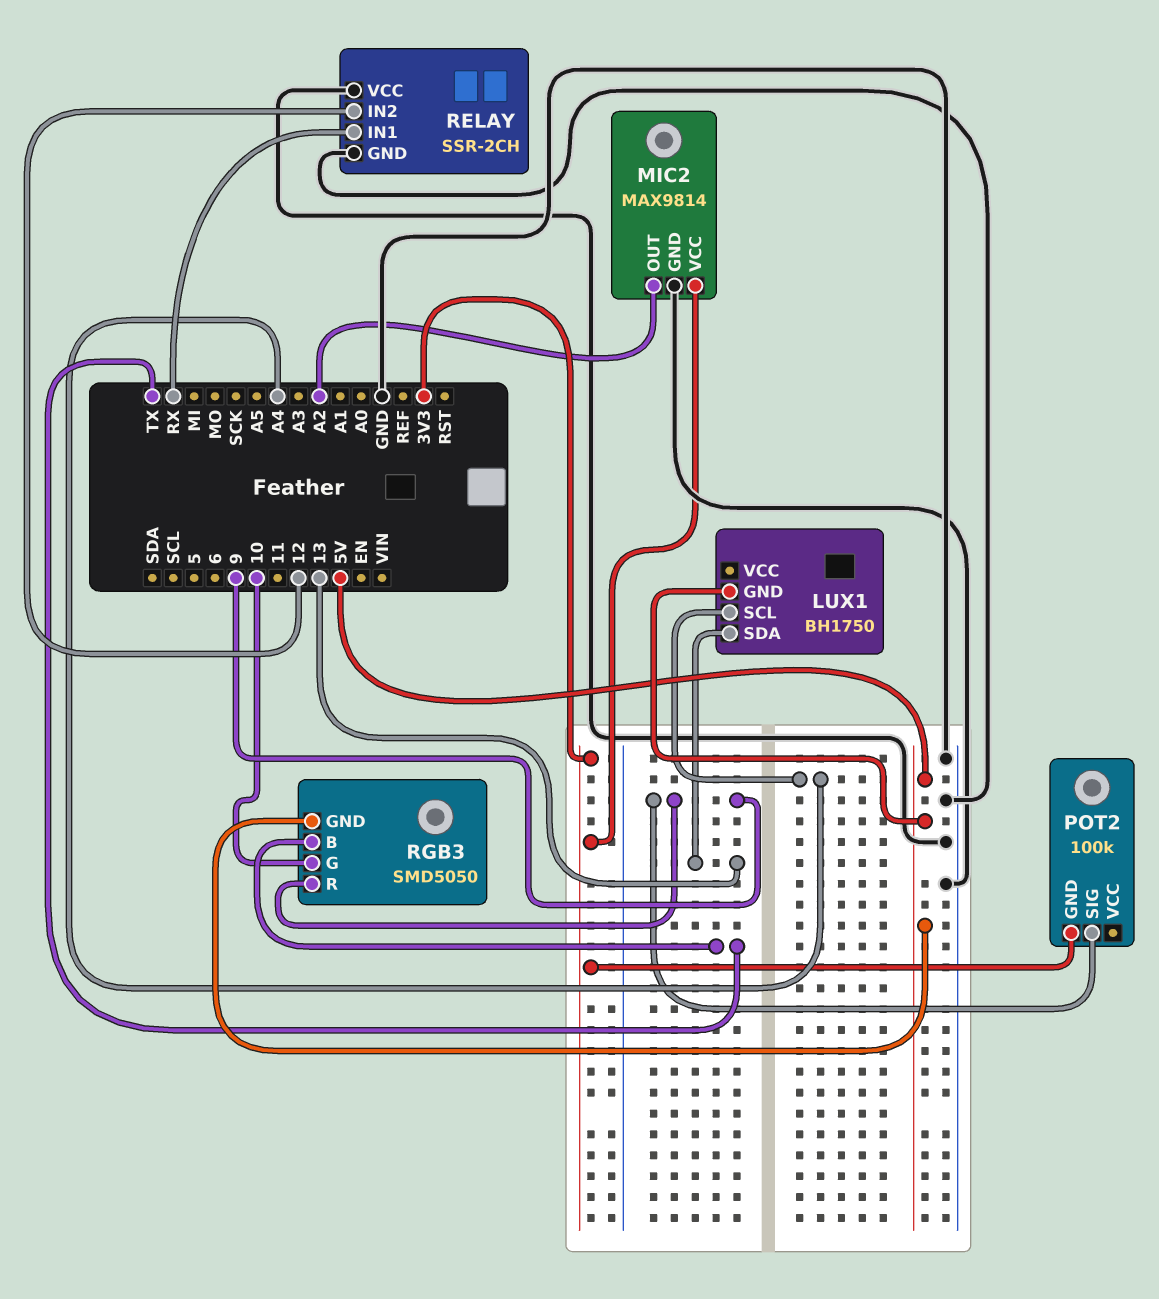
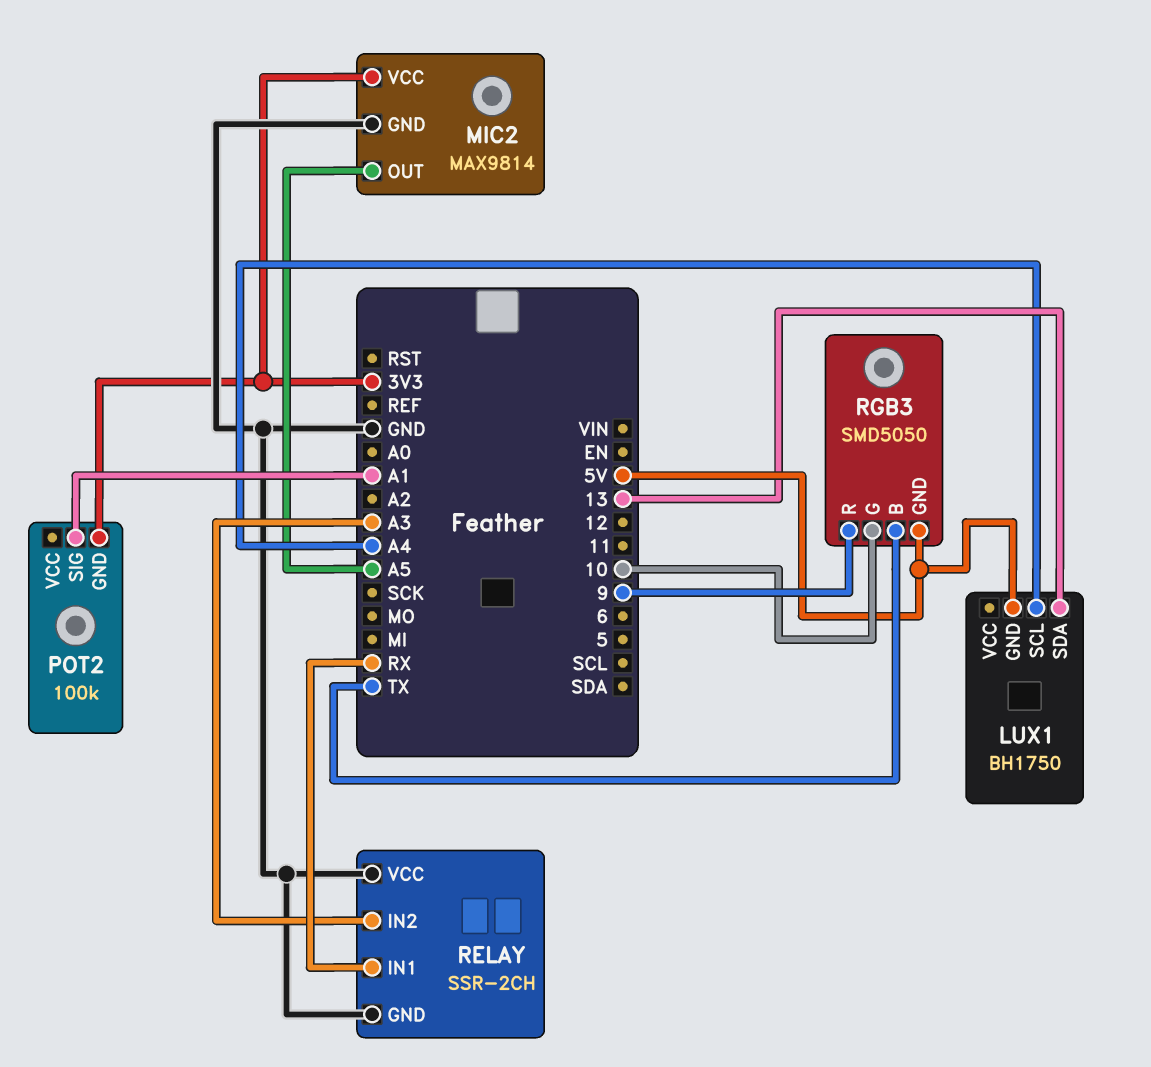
MIC2 pin OUT: A2 -> A5
POT2 pin SIG: 9 -> A1
RELAY pin IN2: 12 -> A3

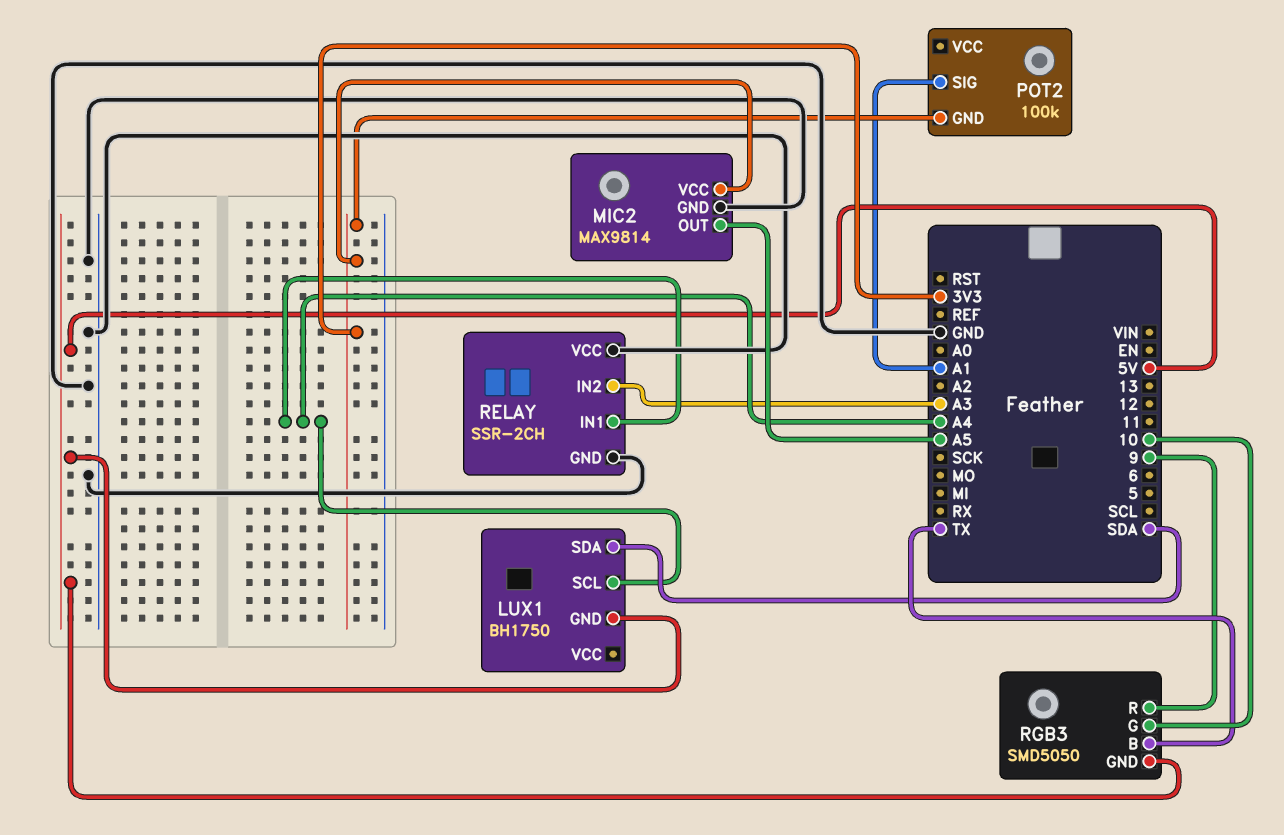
LUX1 pin SDA: 13 -> SDA
RELAY pin IN1: RX -> A4

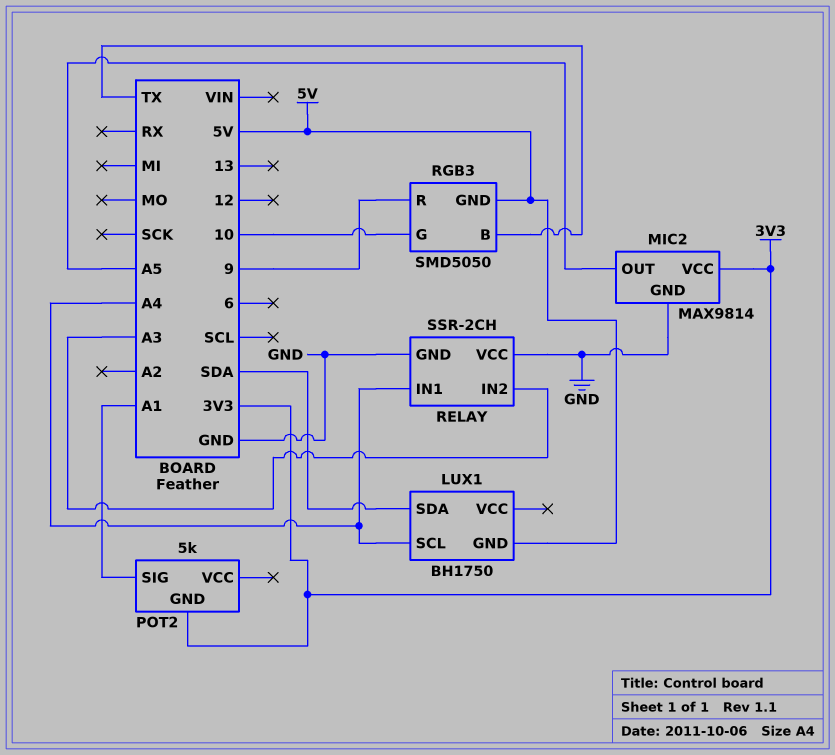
POT2: 100k -> 5k

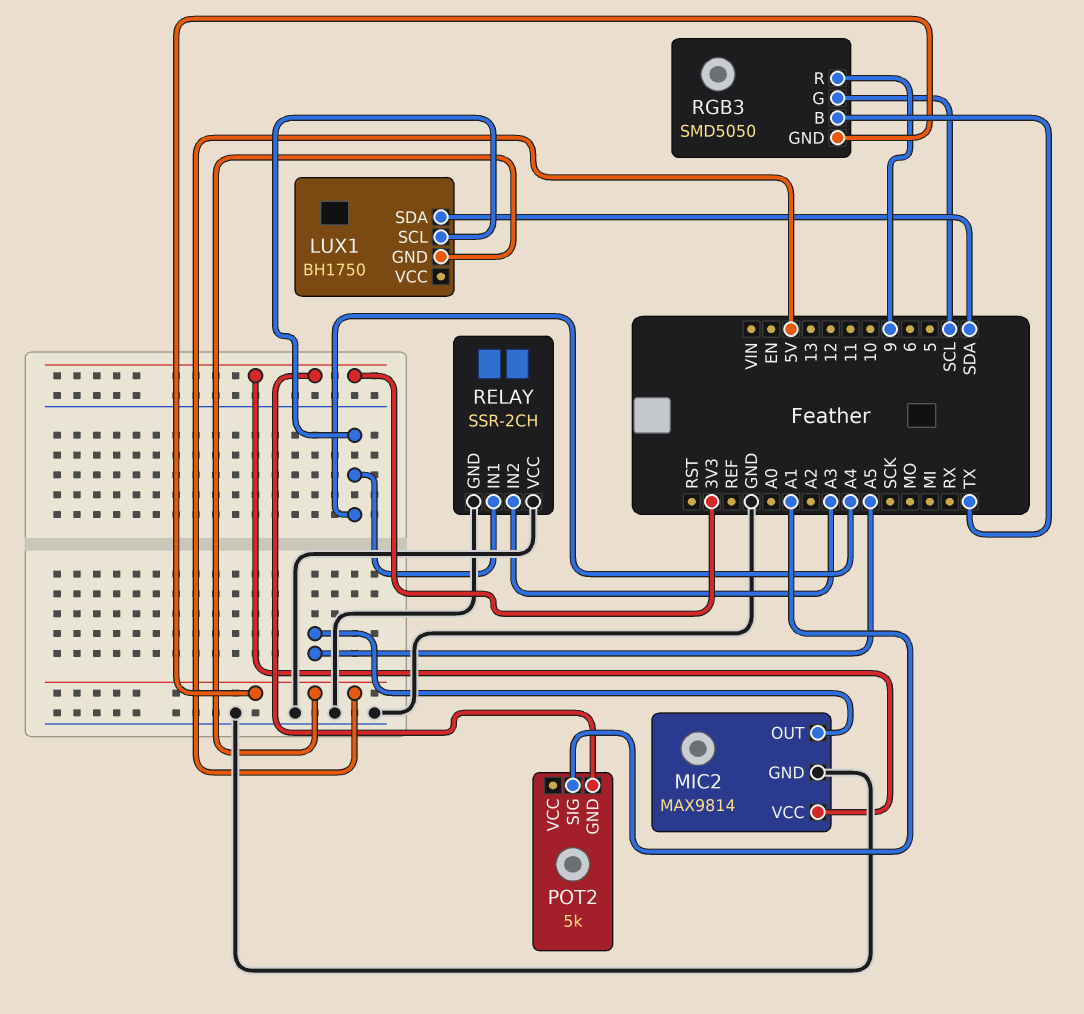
RGB3 pin G: 10 -> SCL

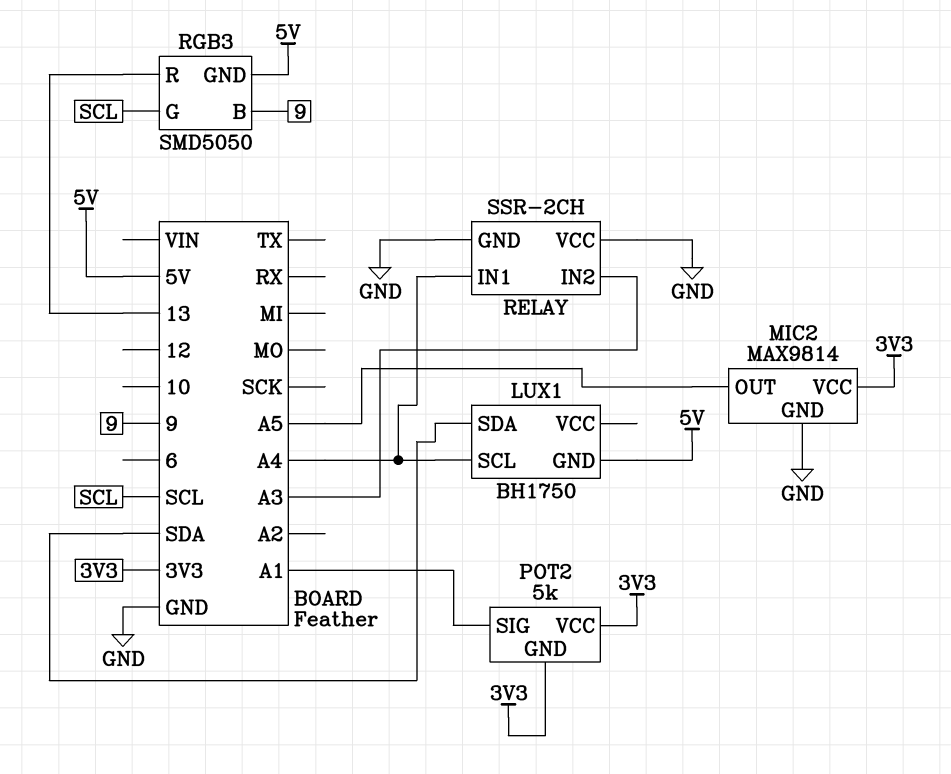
POT2 pin VCC: none -> 3V3
RGB3 pin B: TX -> 9
RGB3 pin R: 9 -> 13

